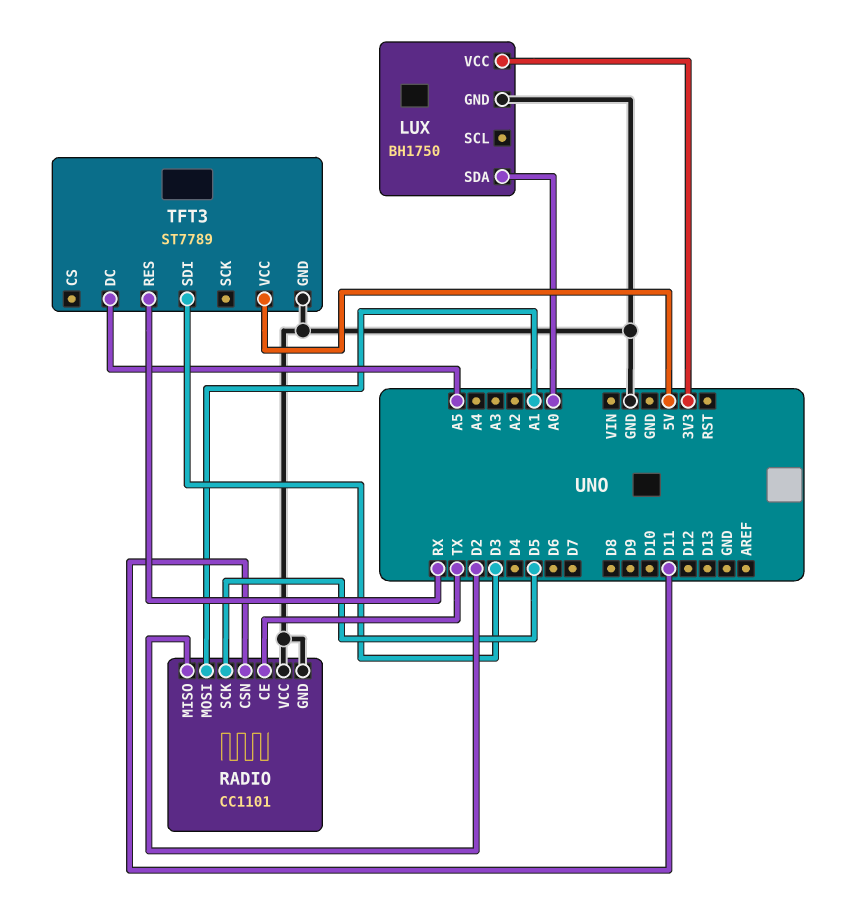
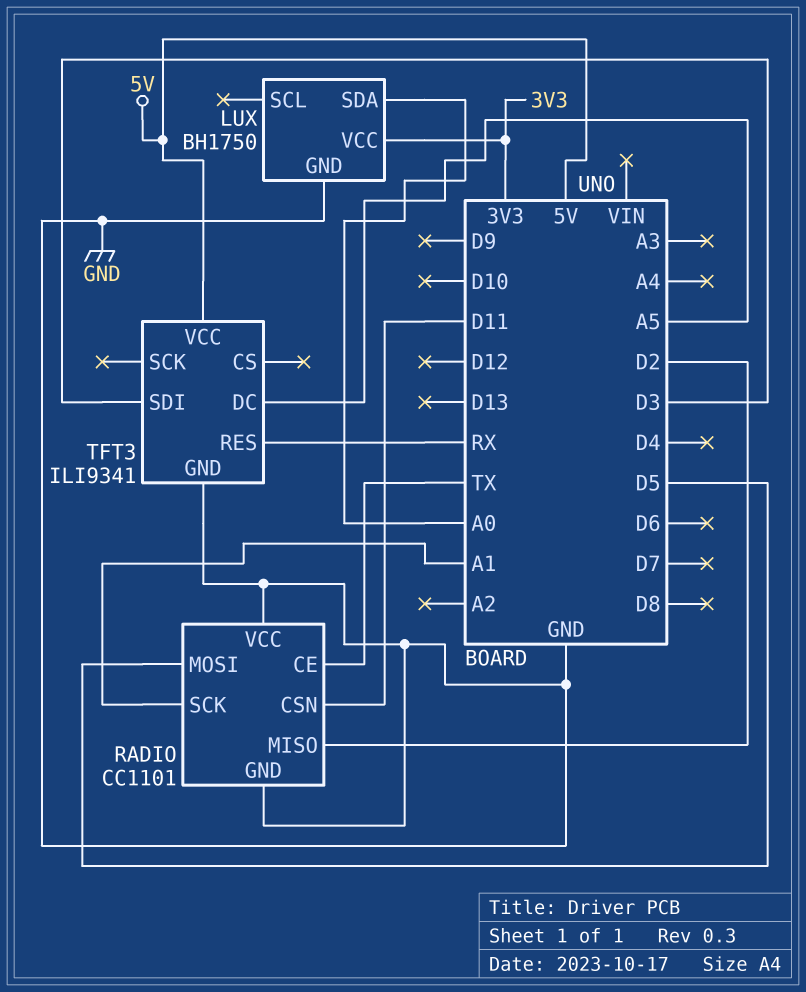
RADIO pin MOSI: A1 -> D5
RADIO pin SCK: D5 -> A1
TFT3: ST7789 -> ILI9341

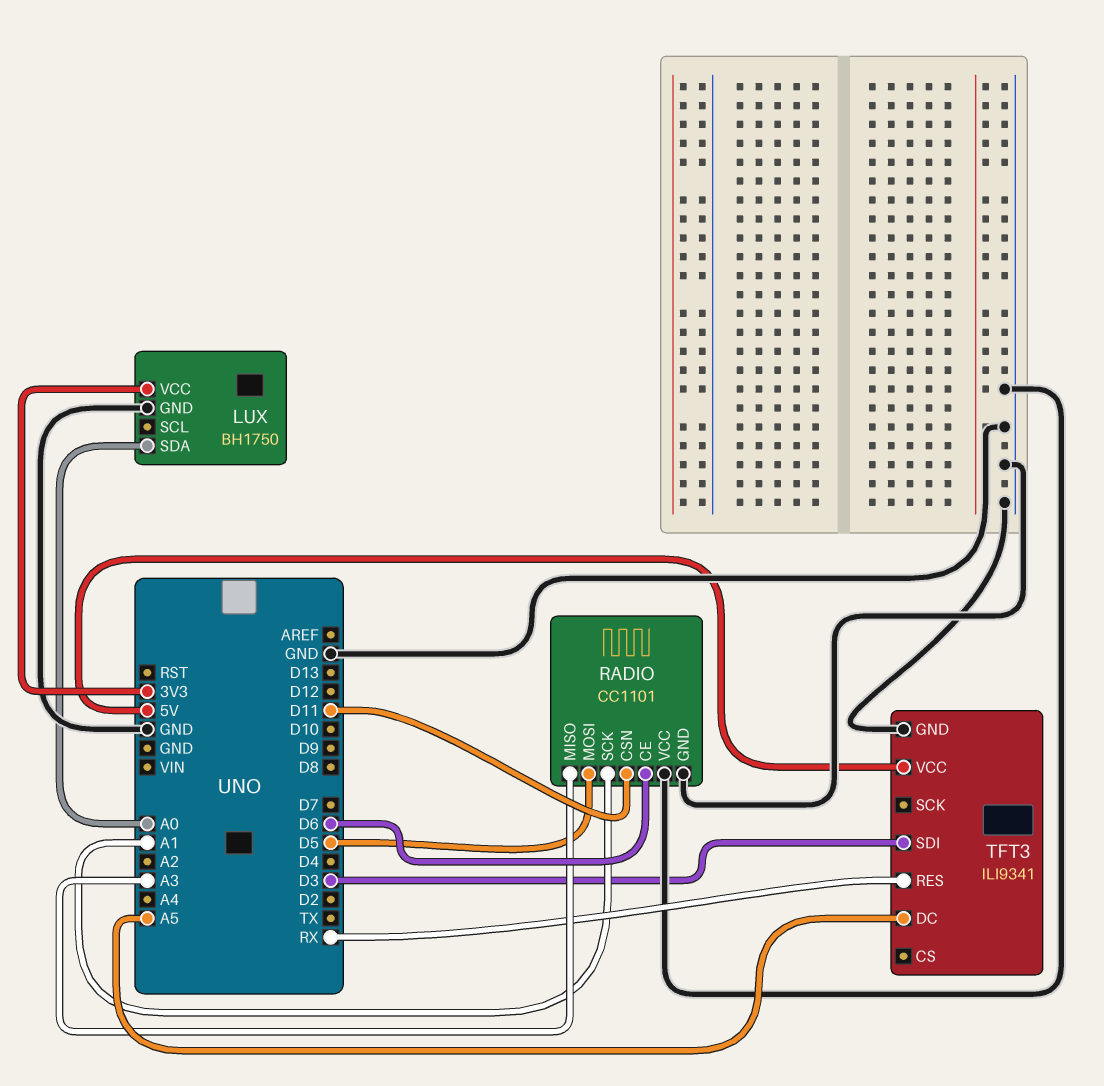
RADIO pin CE: TX -> D6
RADIO pin MISO: D2 -> A3

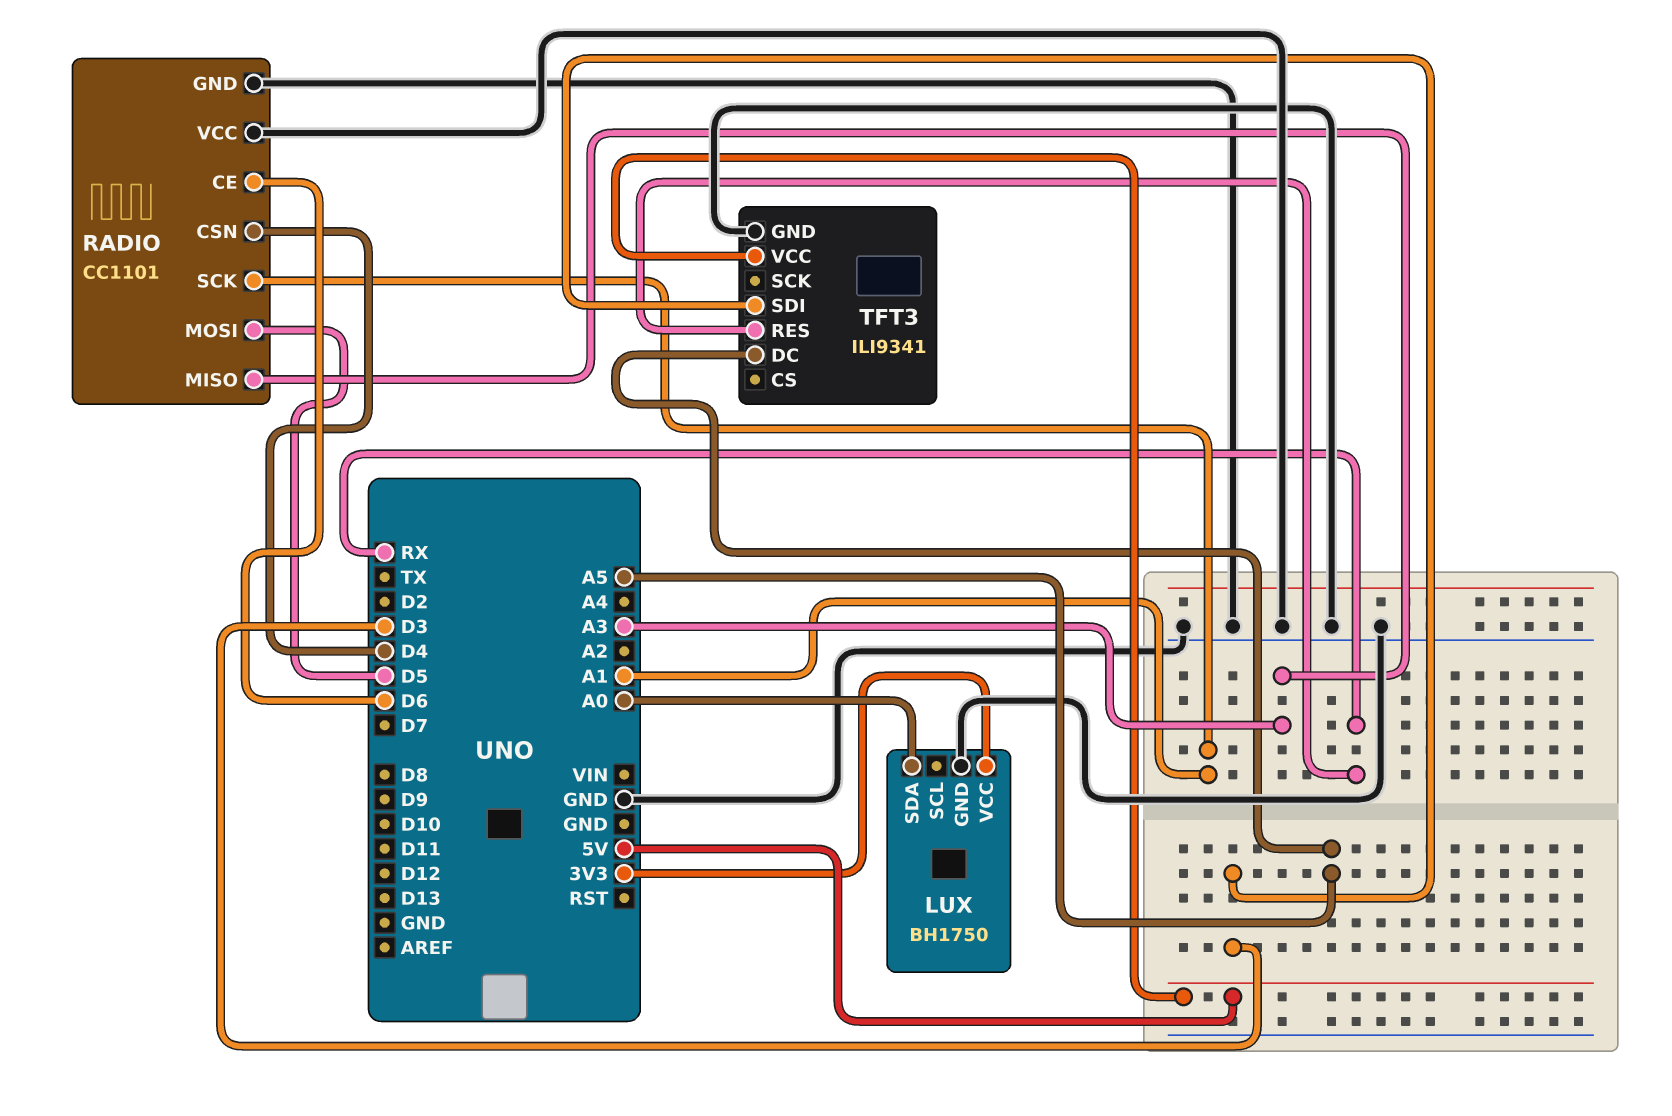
RADIO pin CSN: D11 -> D4

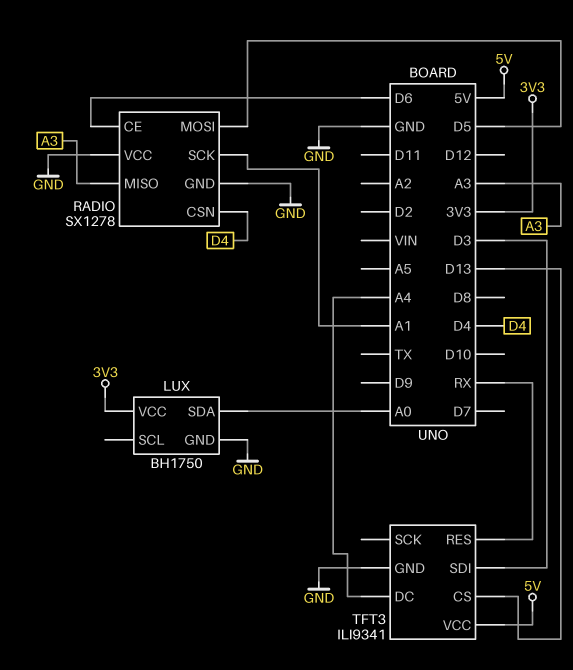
RADIO: CC1101 -> SX1278
TFT3 pin CS: none -> D13
TFT3 pin DC: A5 -> A4

